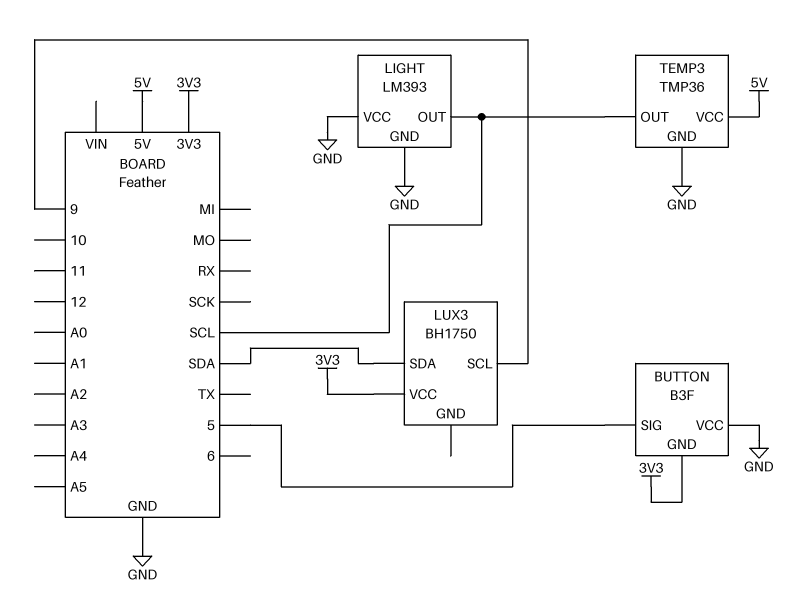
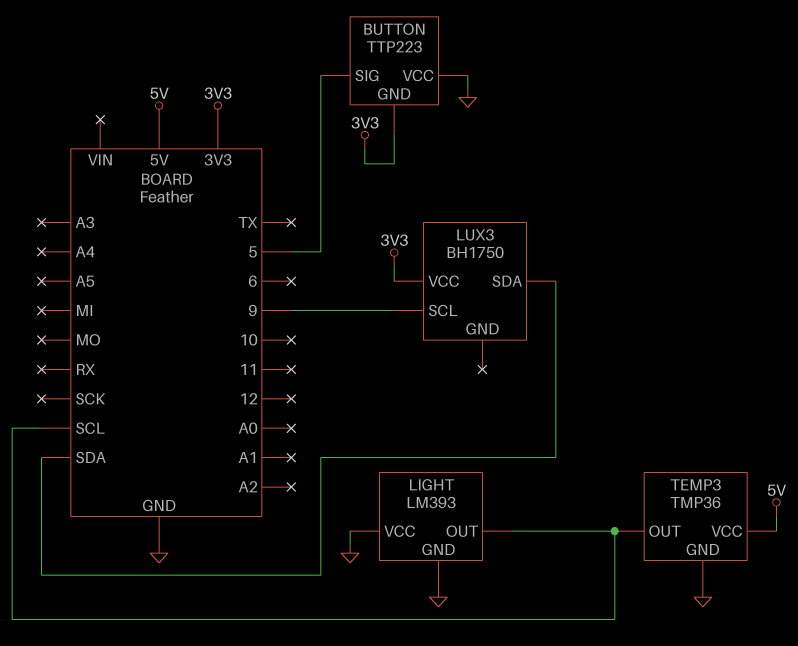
BUTTON: B3F -> TTP223

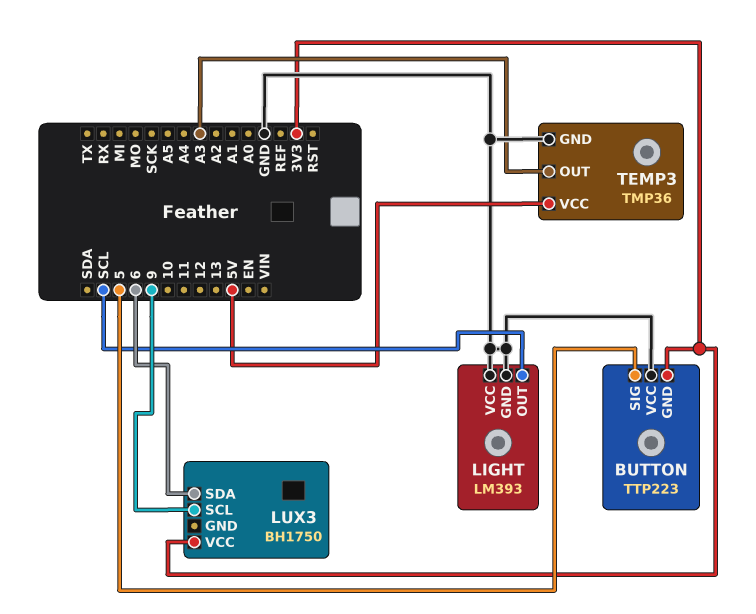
LUX3 pin SDA: SDA -> 6
TEMP3 pin OUT: SCL -> A3

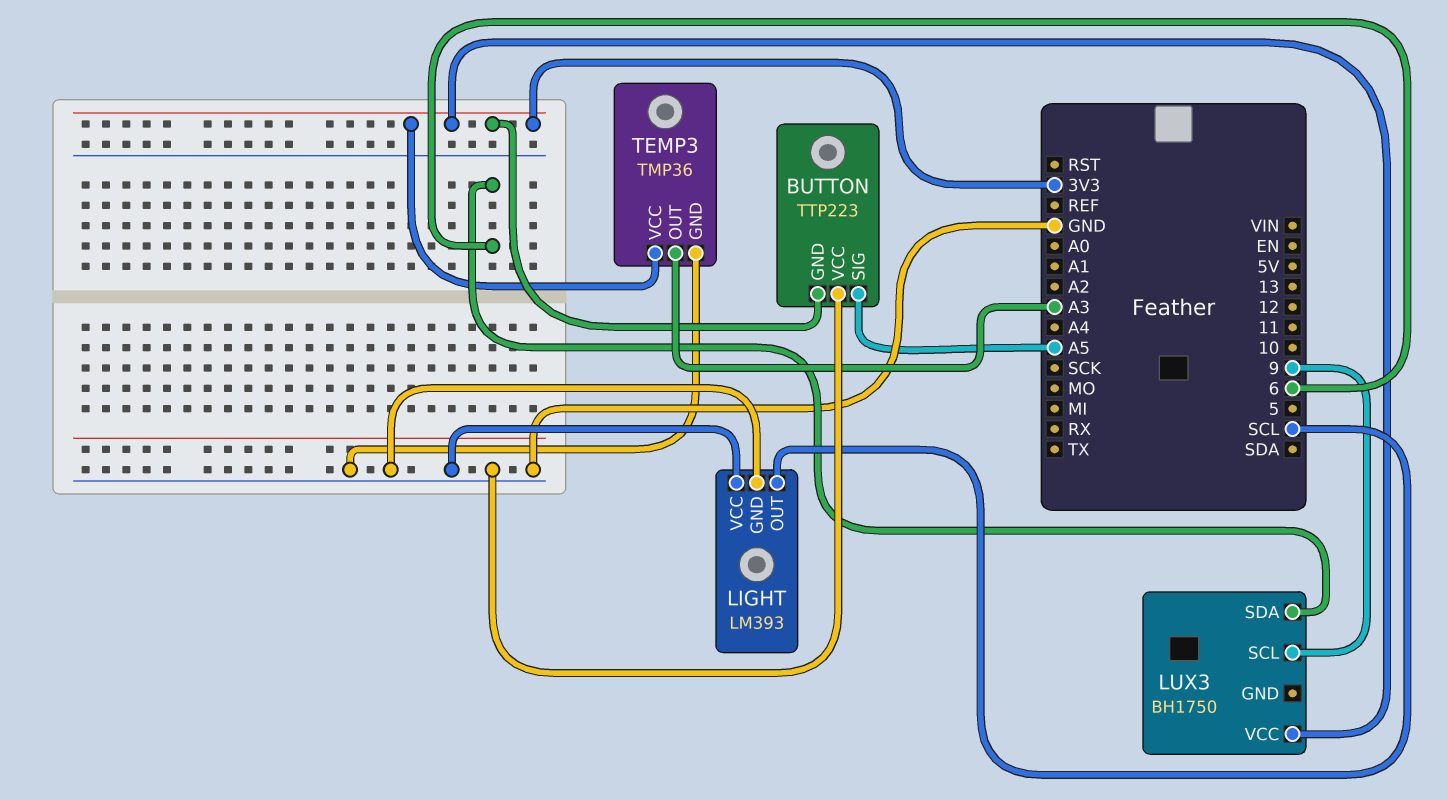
BUTTON pin SIG: 5 -> A5
TEMP3 pin VCC: 5V -> 3V3

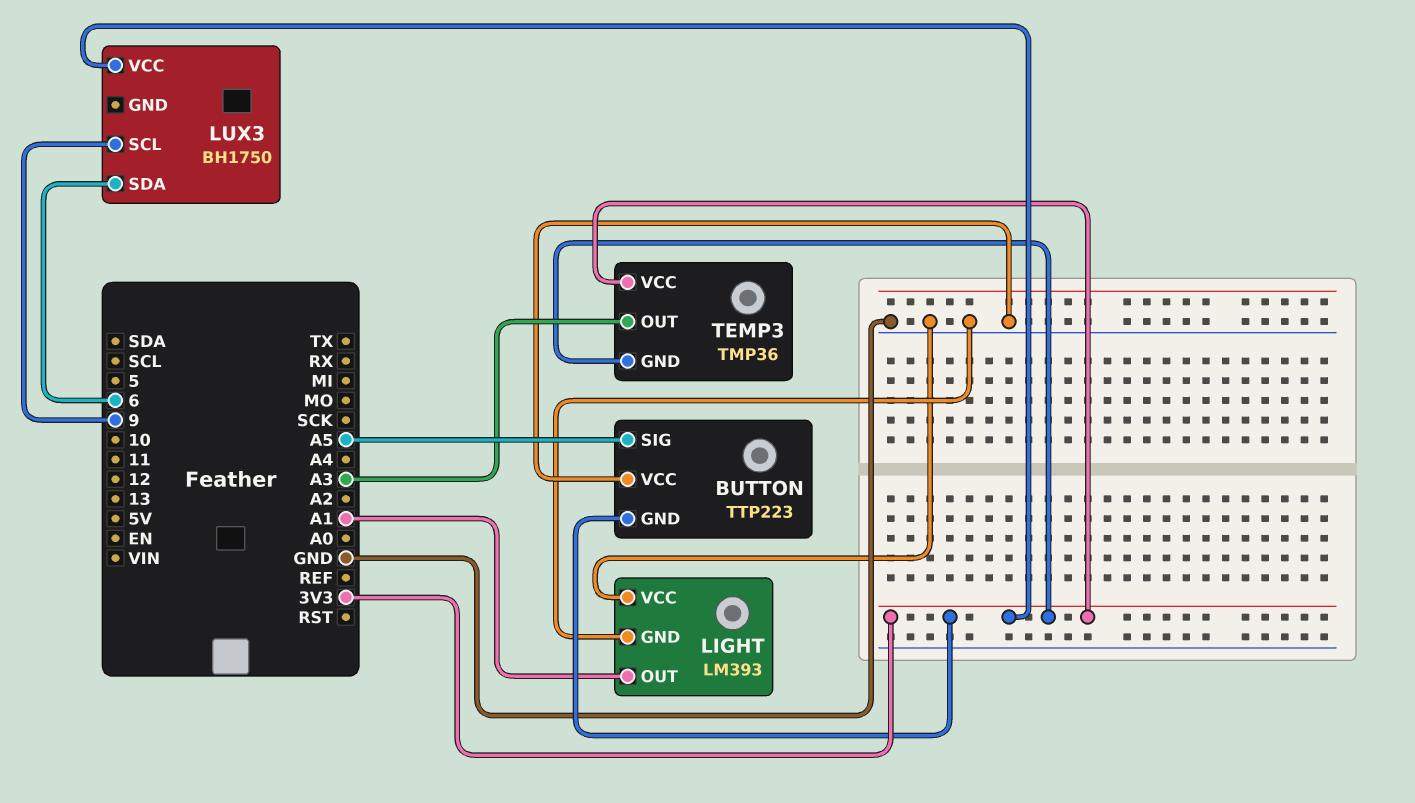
LIGHT pin OUT: SCL -> A1
TEMP3 pin GND: GND -> 3V3

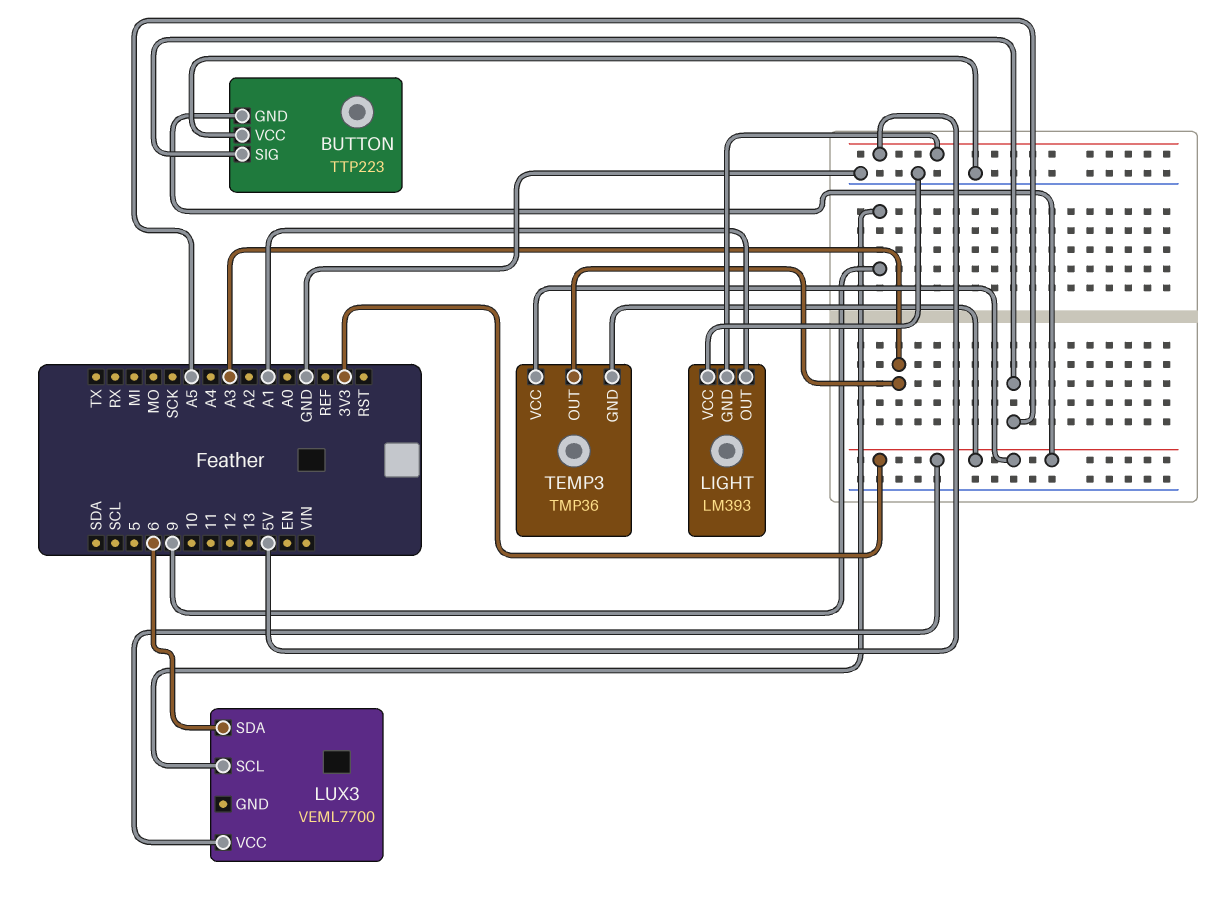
LIGHT pin GND: GND -> 5V
LUX3: BH1750 -> VEML7700

